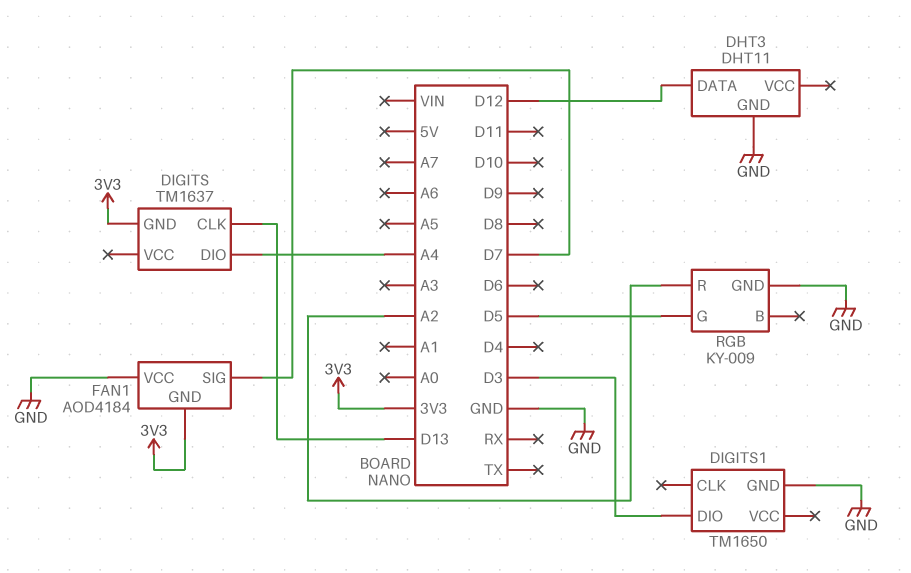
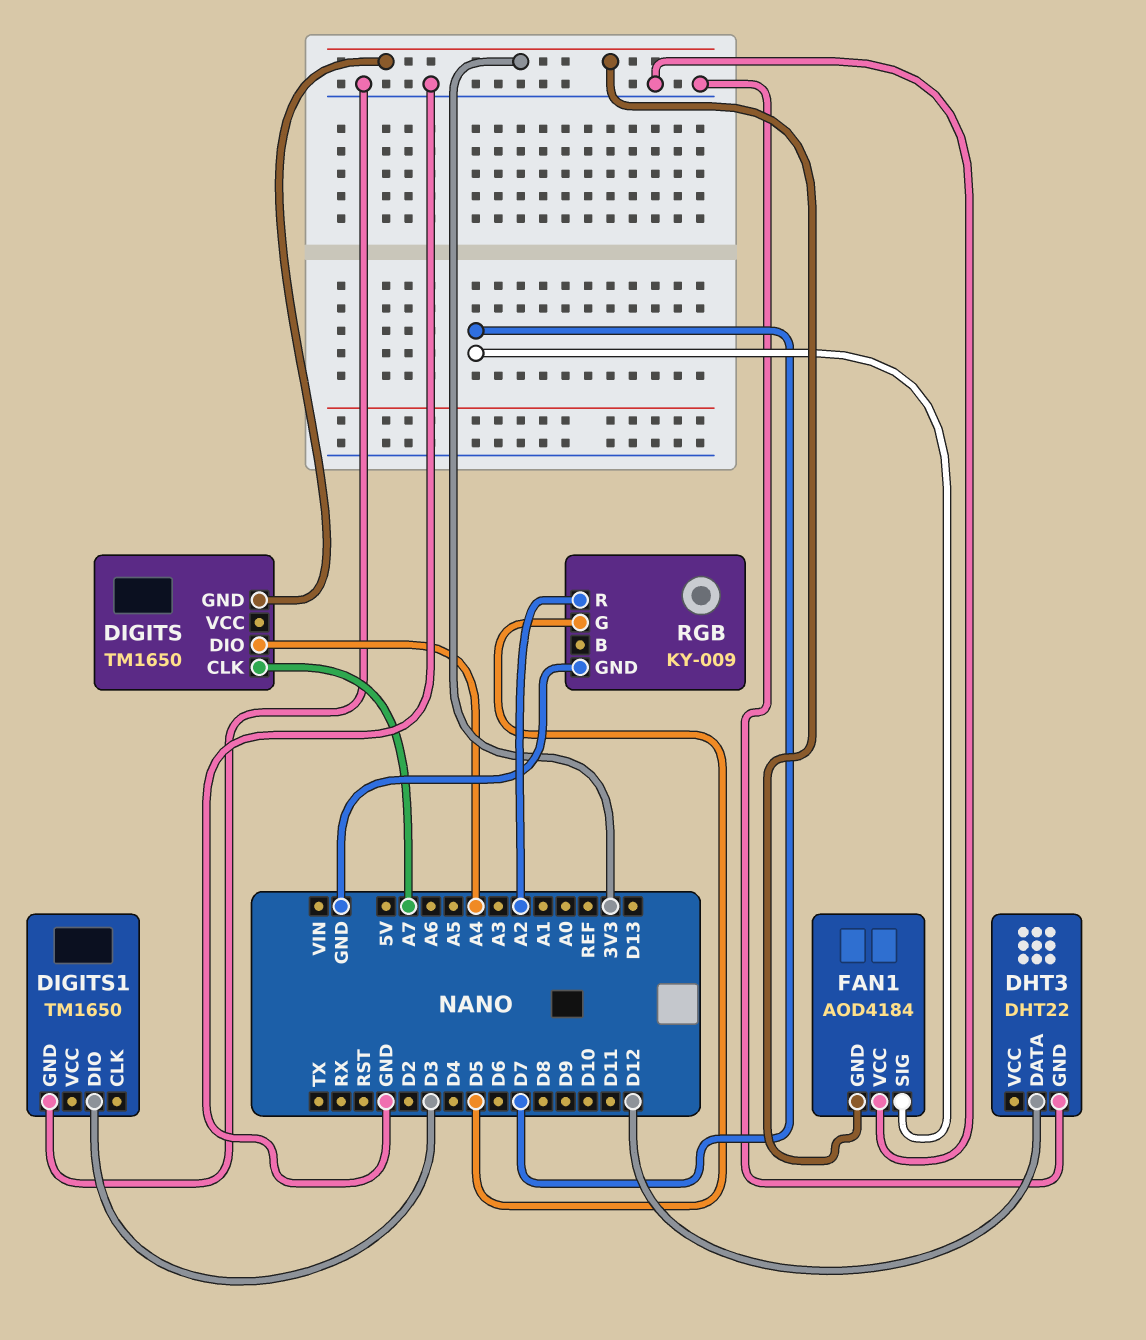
DHT3: DHT11 -> DHT22
DIGITS: TM1637 -> TM1650
DIGITS pin CLK: D13 -> A7

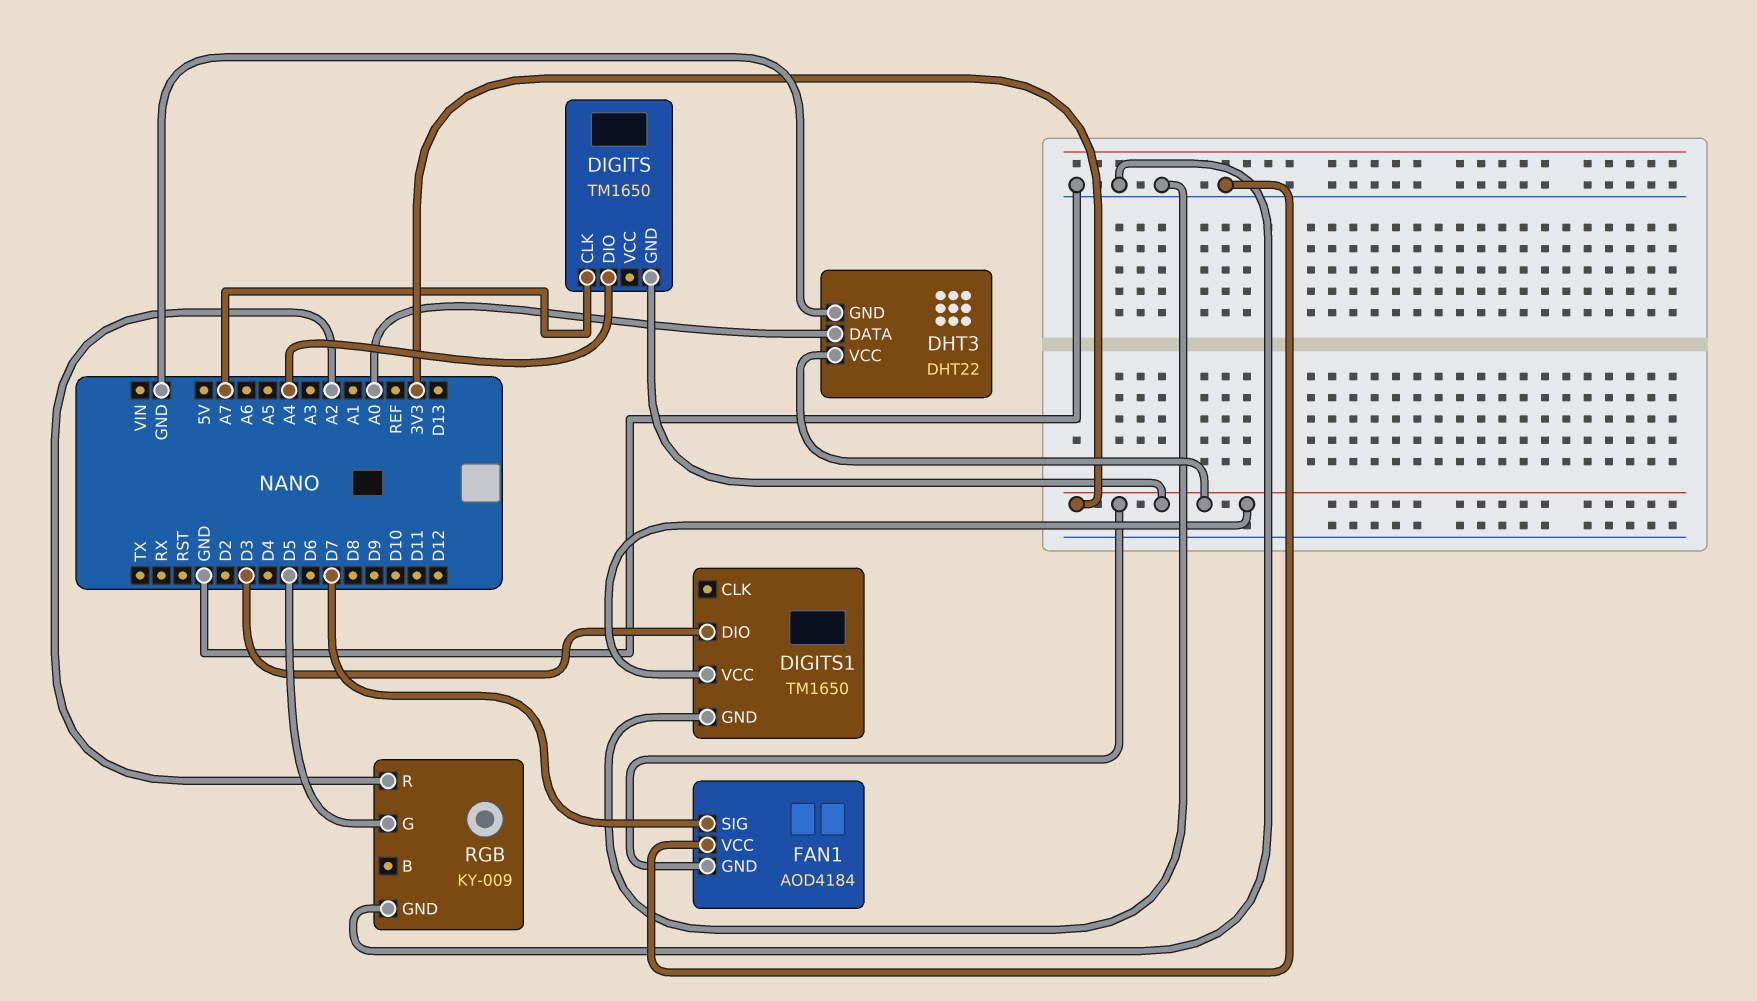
DHT3 pin DATA: D12 -> A0
DHT3 pin VCC: none -> 3V3
DIGITS1 pin VCC: none -> 3V3

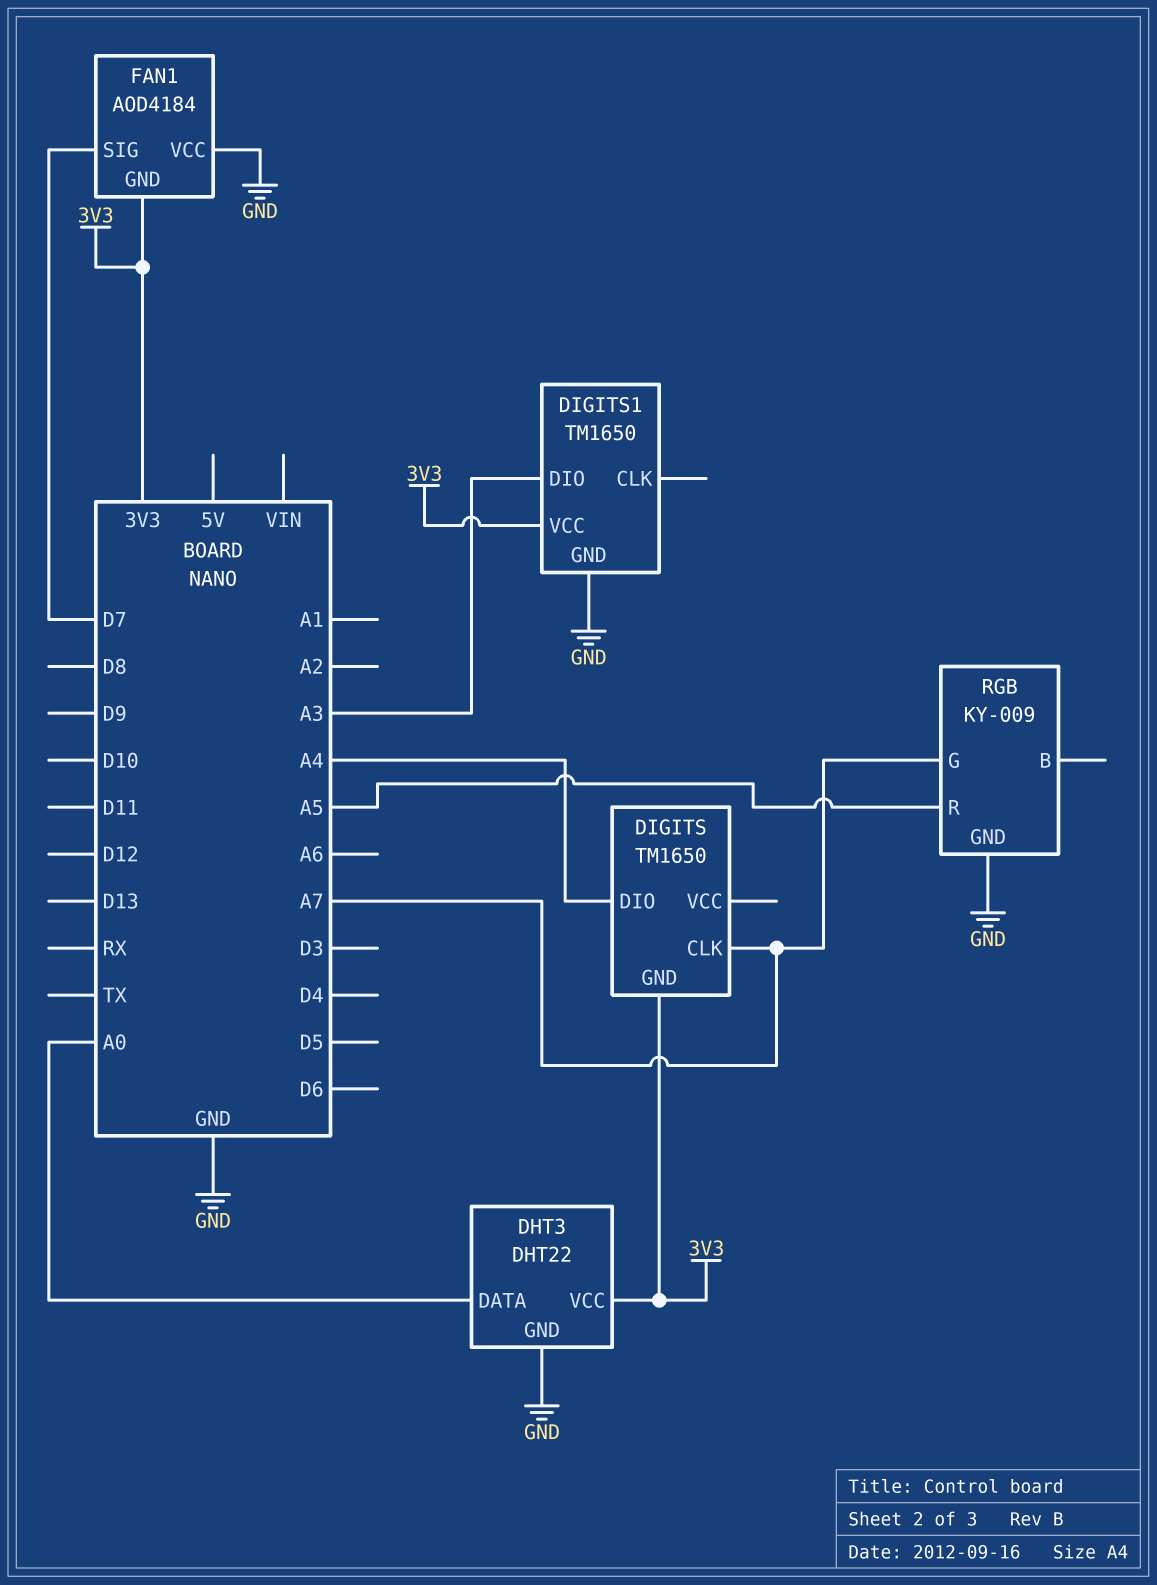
DIGITS1 pin DIO: D3 -> A3
RGB pin G: D5 -> A7
RGB pin R: A2 -> A5

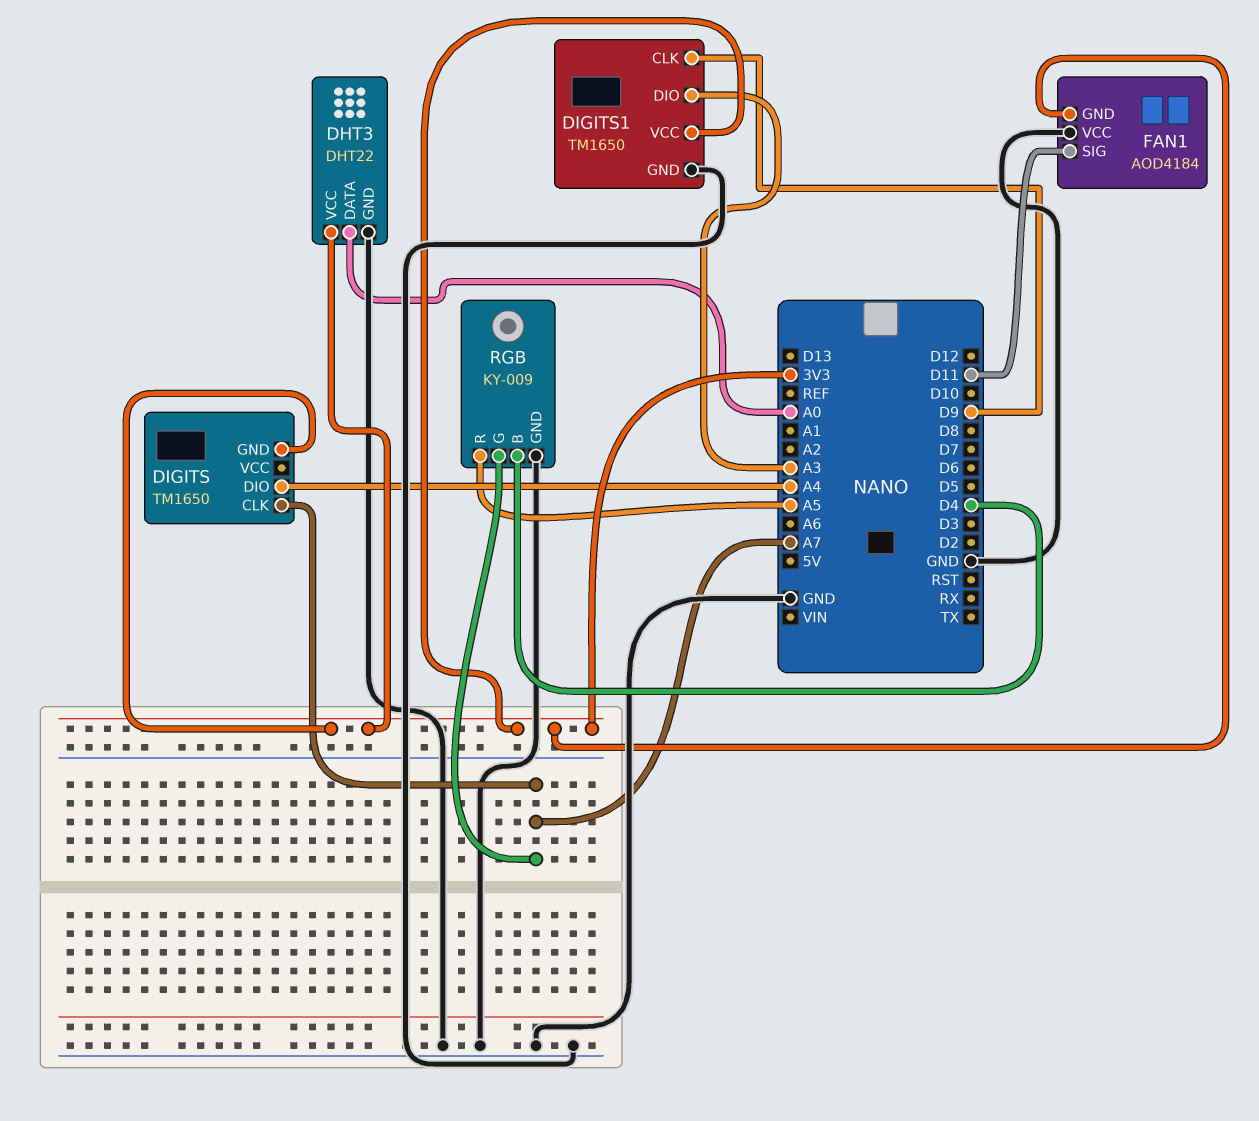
DIGITS1 pin CLK: none -> D9
FAN1 pin SIG: D7 -> D11
RGB pin B: none -> D4

